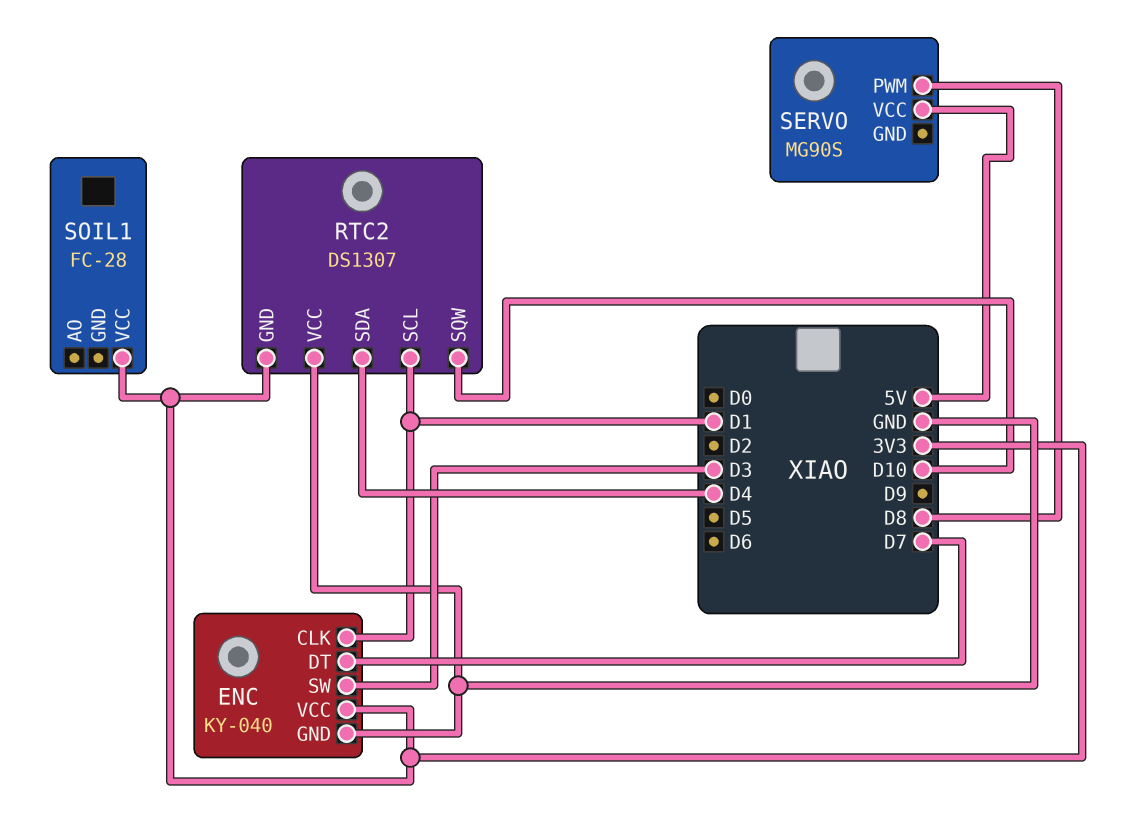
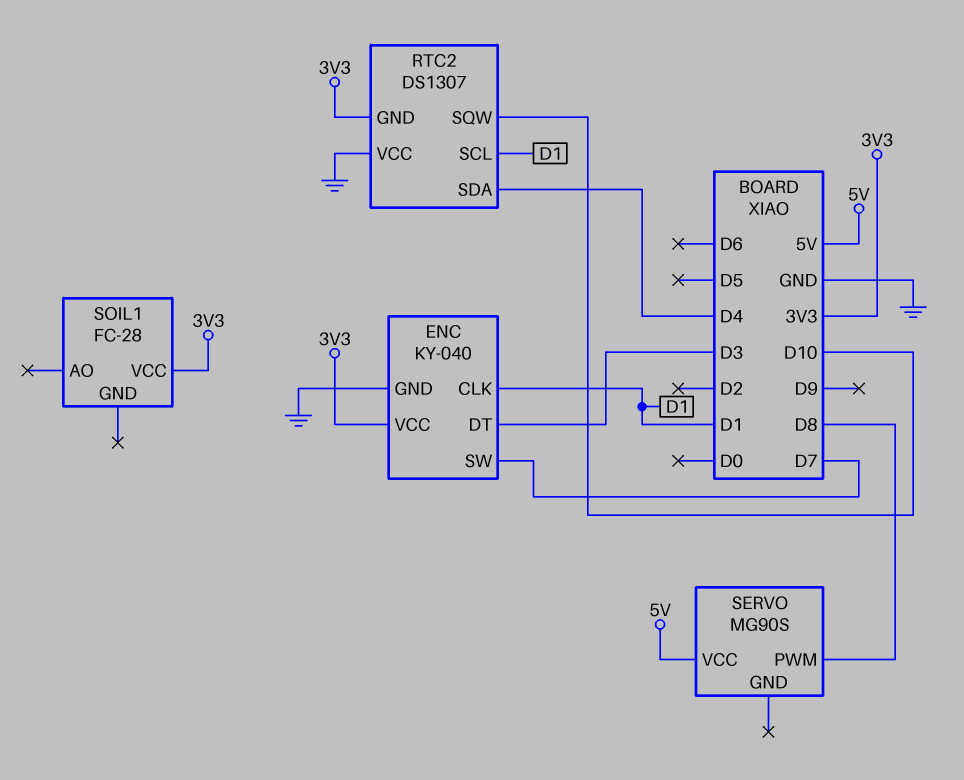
ENC pin DT: D7 -> D3
ENC pin SW: D3 -> D7

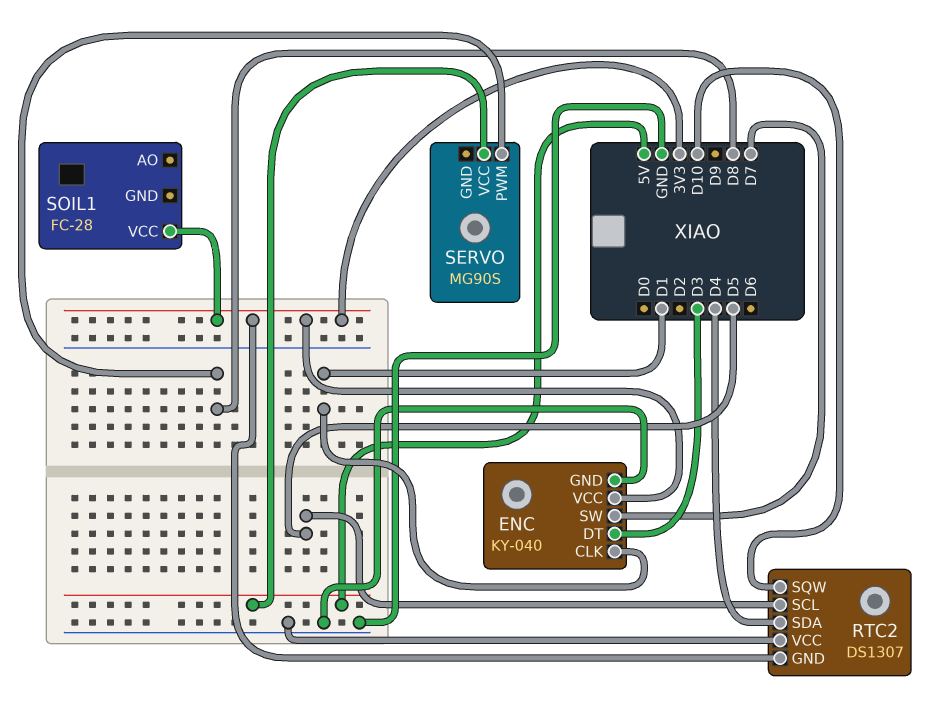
RTC2 pin SCL: D1 -> D5

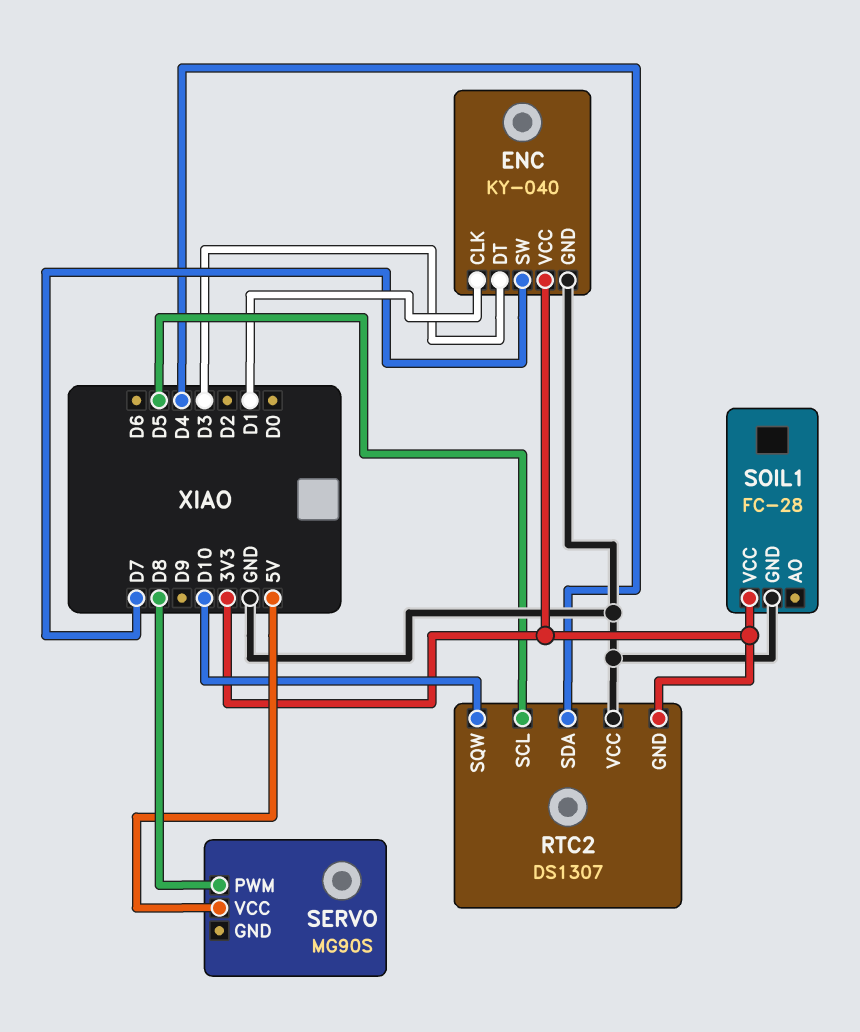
SOIL1 pin GND: none -> GND

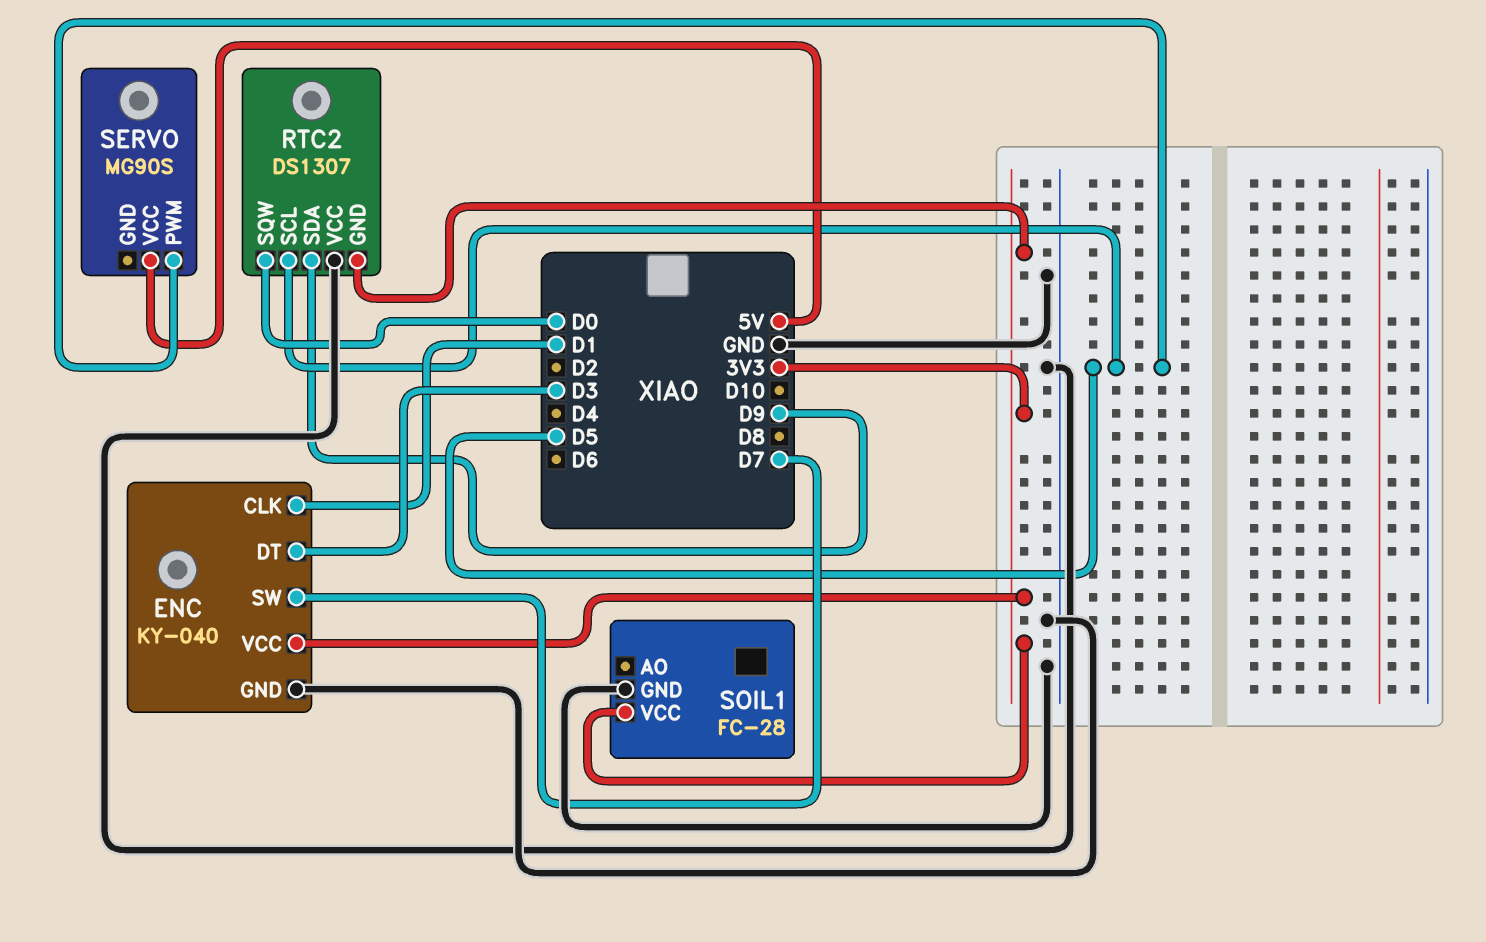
RTC2 pin SDA: D4 -> D9
RTC2 pin SQW: D10 -> D0
SERVO pin PWM: D8 -> D5

